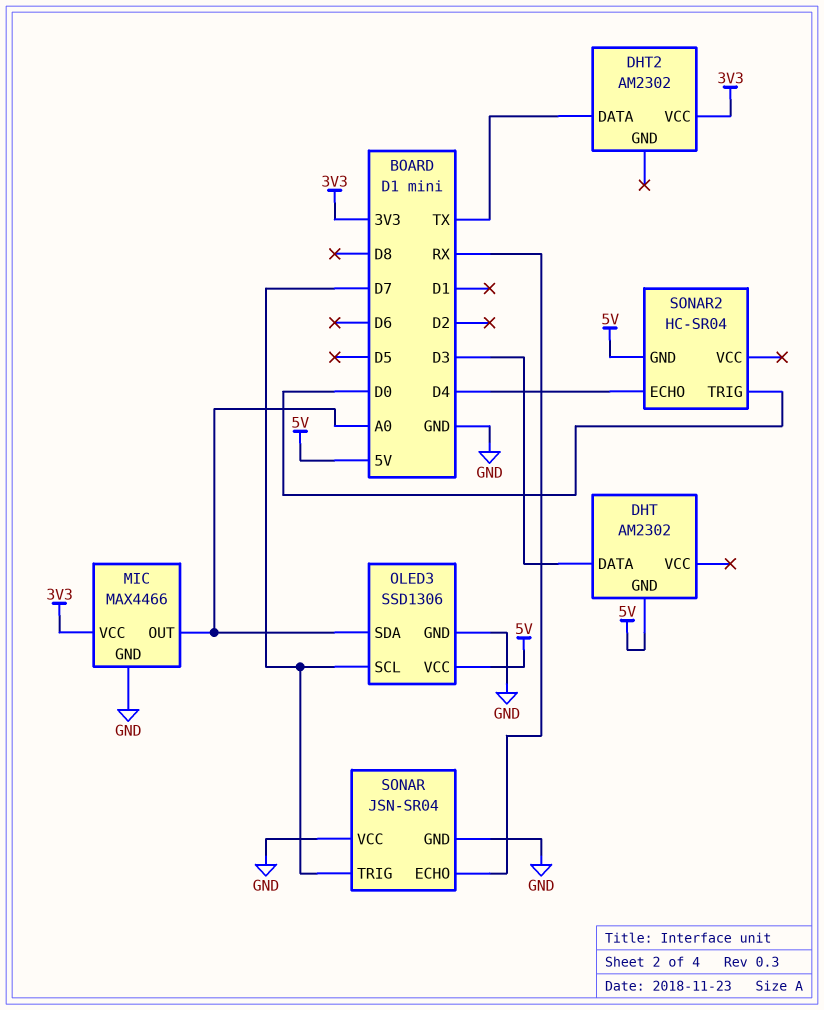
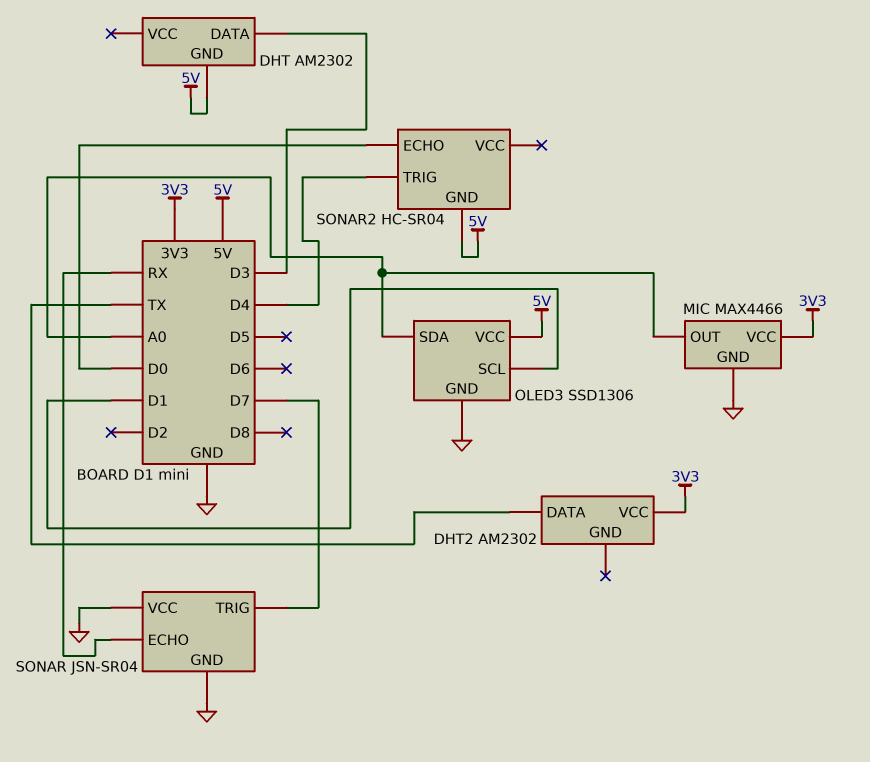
OLED3 pin SCL: D7 -> D1
SONAR2 pin ECHO: D4 -> D0
SONAR2 pin TRIG: D0 -> D4

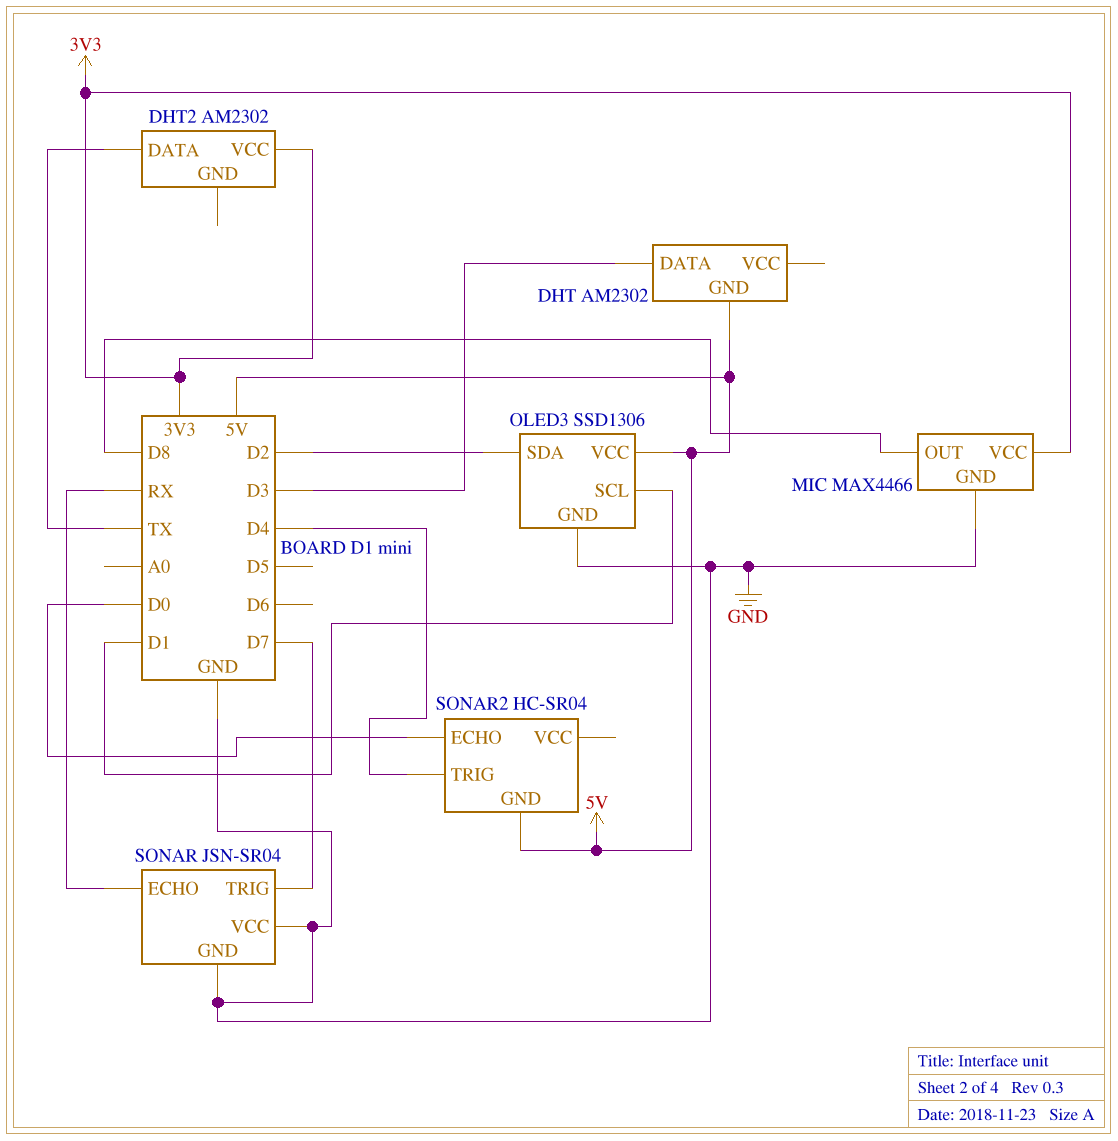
MIC pin OUT: A0 -> D8
OLED3 pin SDA: A0 -> D2

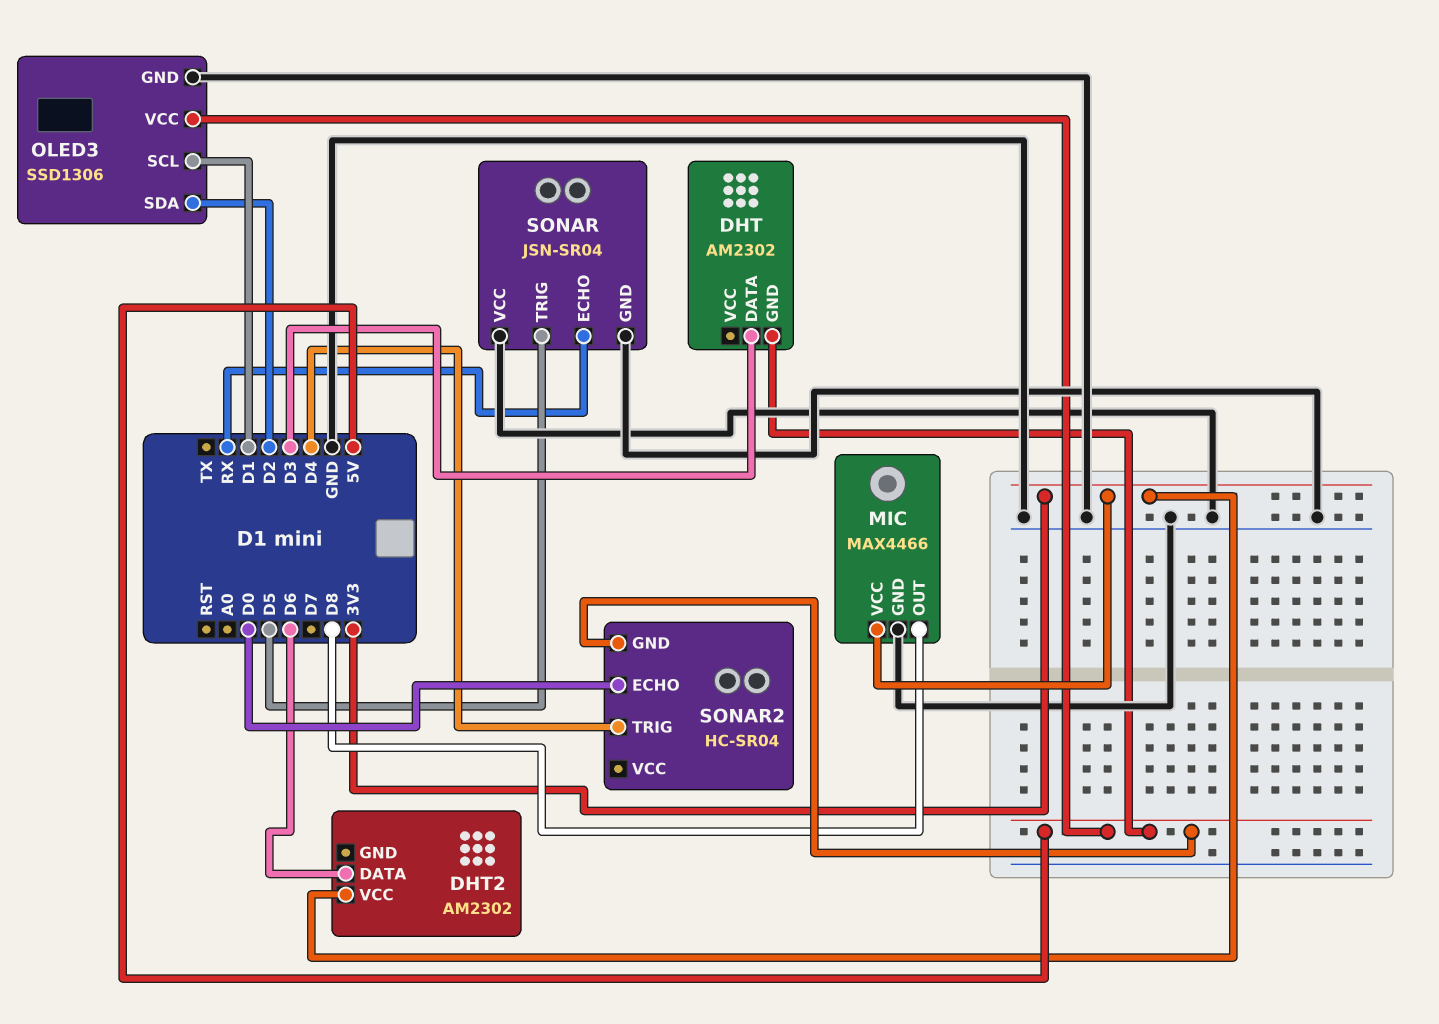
DHT2 pin DATA: TX -> D6
SONAR pin TRIG: D7 -> D5

